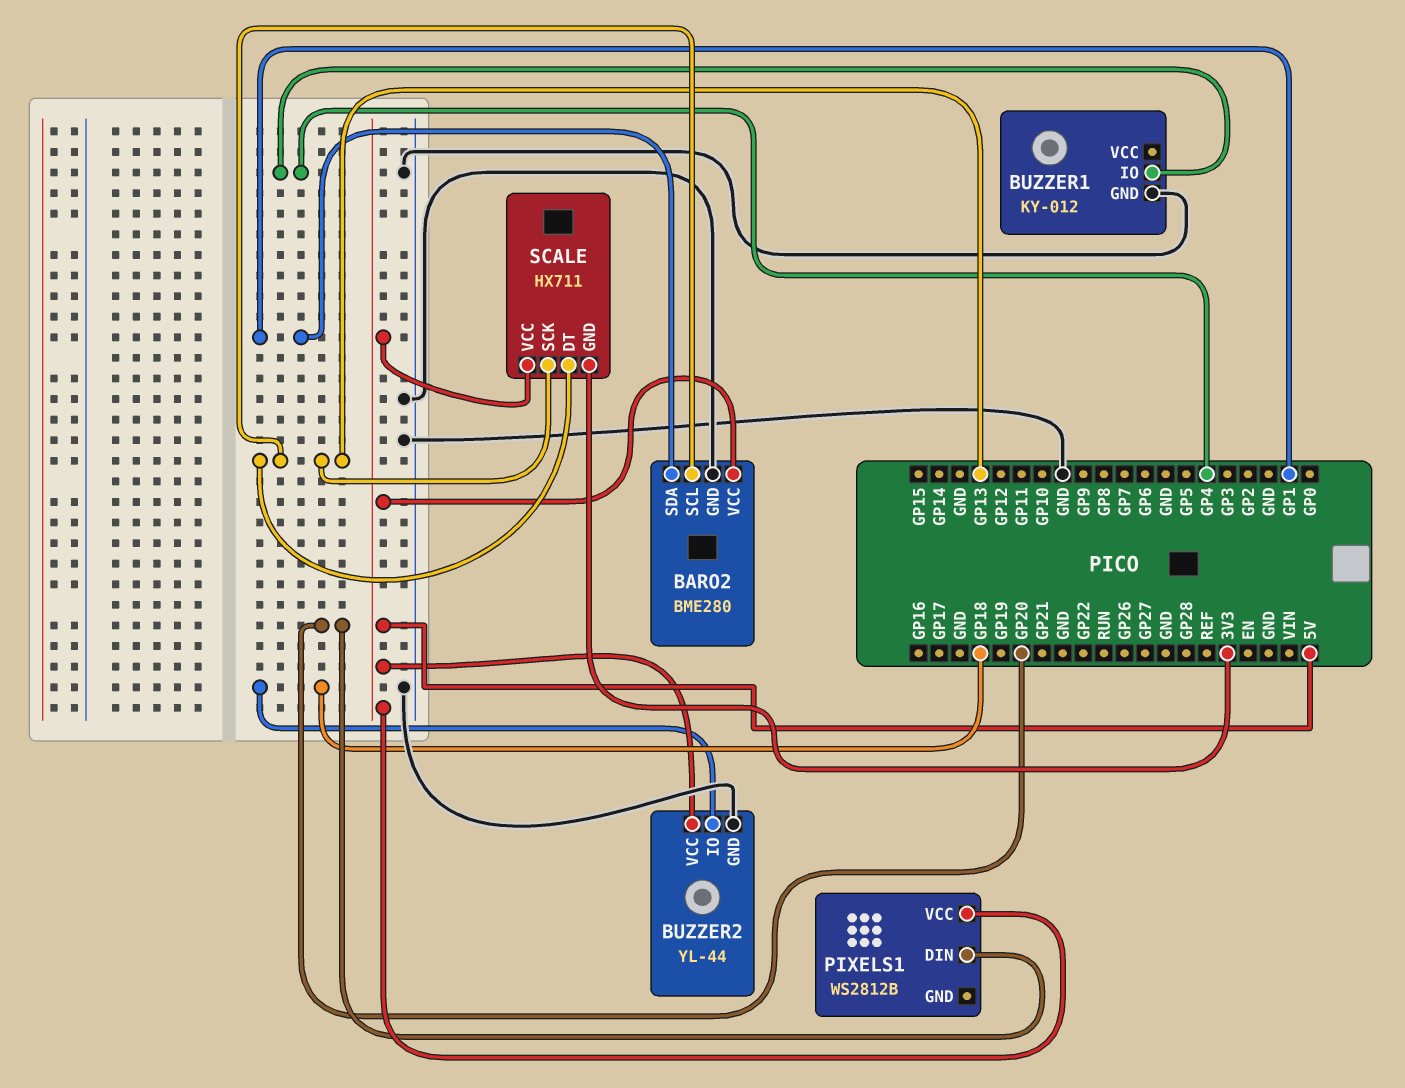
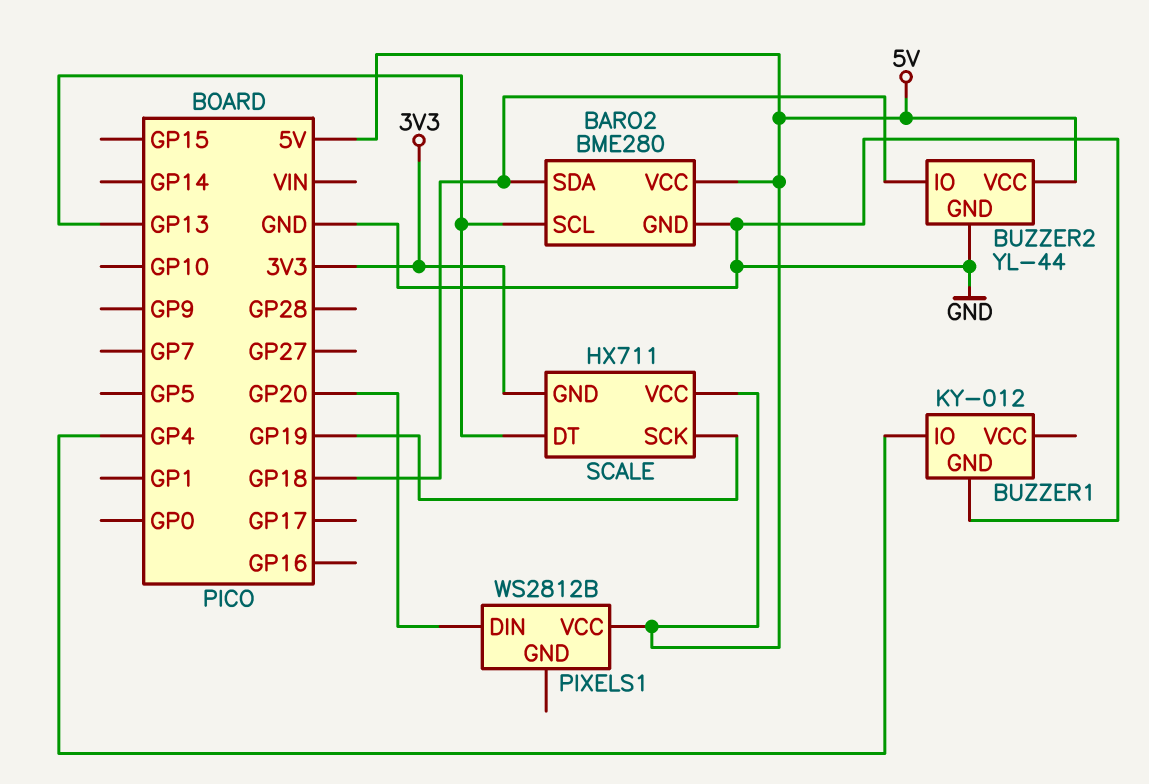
BARO2 pin SDA: GP1 -> GP18
SCALE pin SCK: GP13 -> GP19

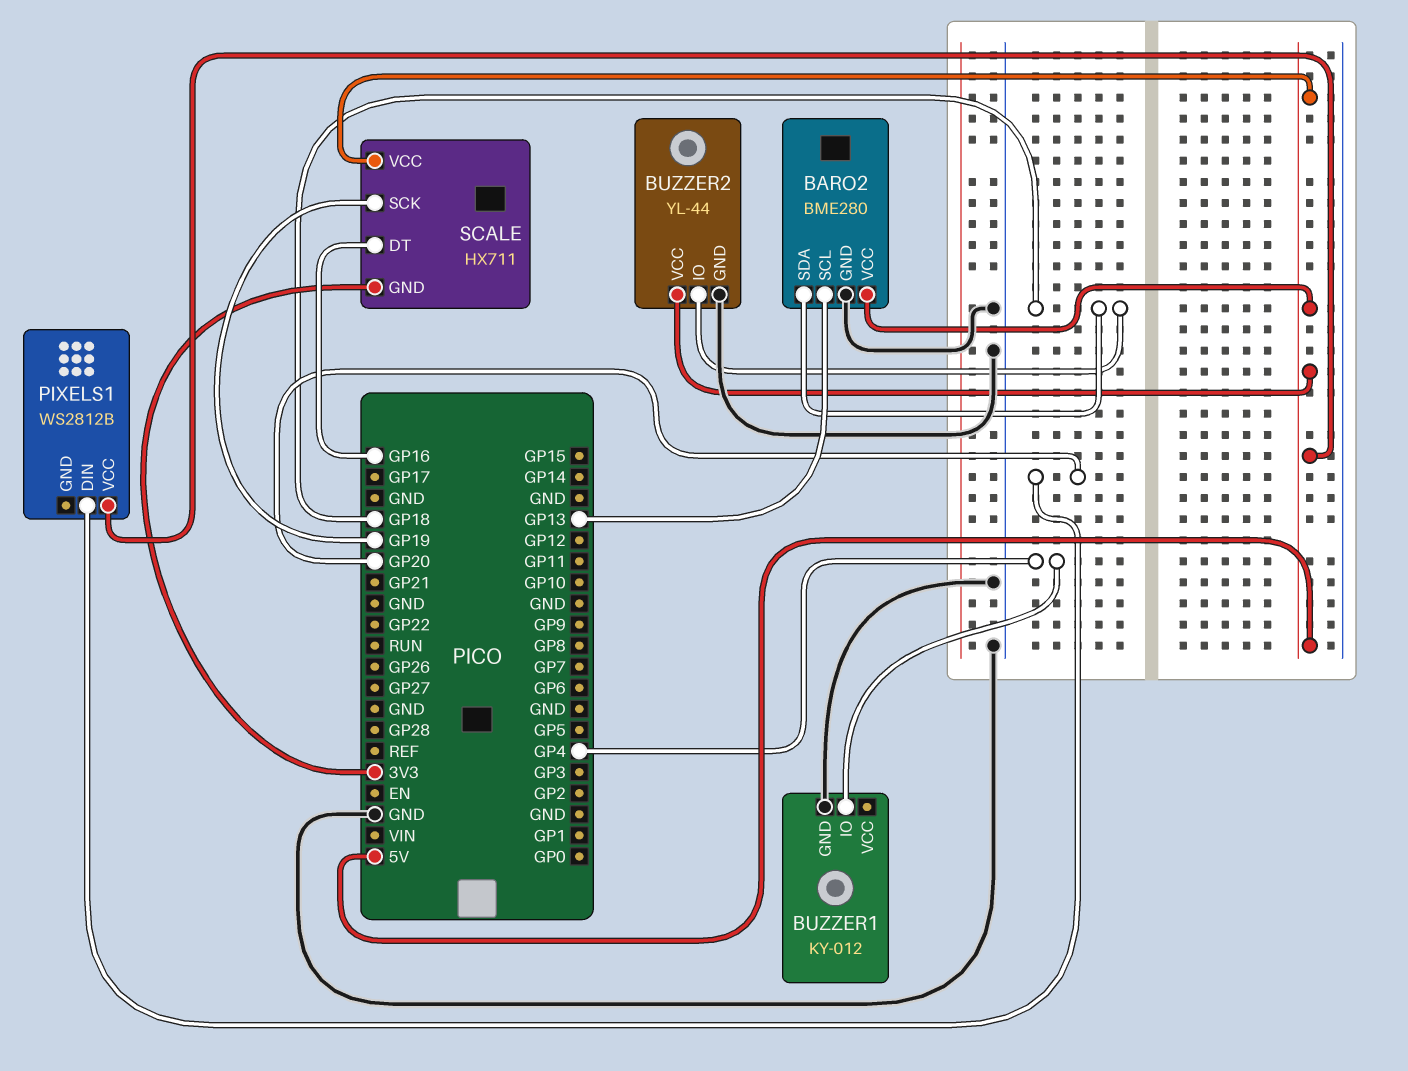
SCALE pin DT: GP13 -> GP16

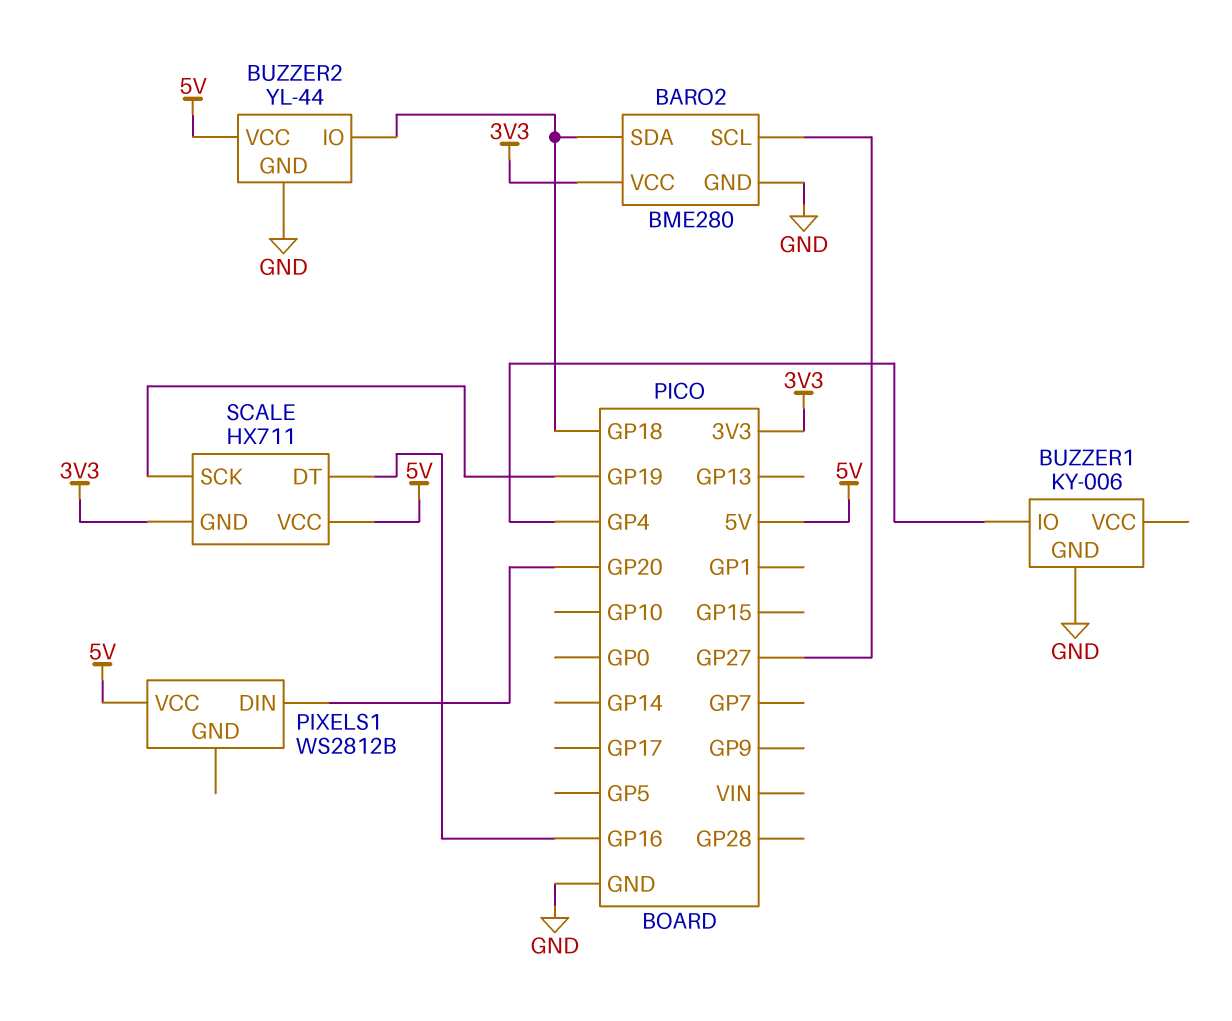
BARO2 pin SCL: GP13 -> GP27
BARO2 pin VCC: 5V -> 3V3
BUZZER1: KY-012 -> KY-006

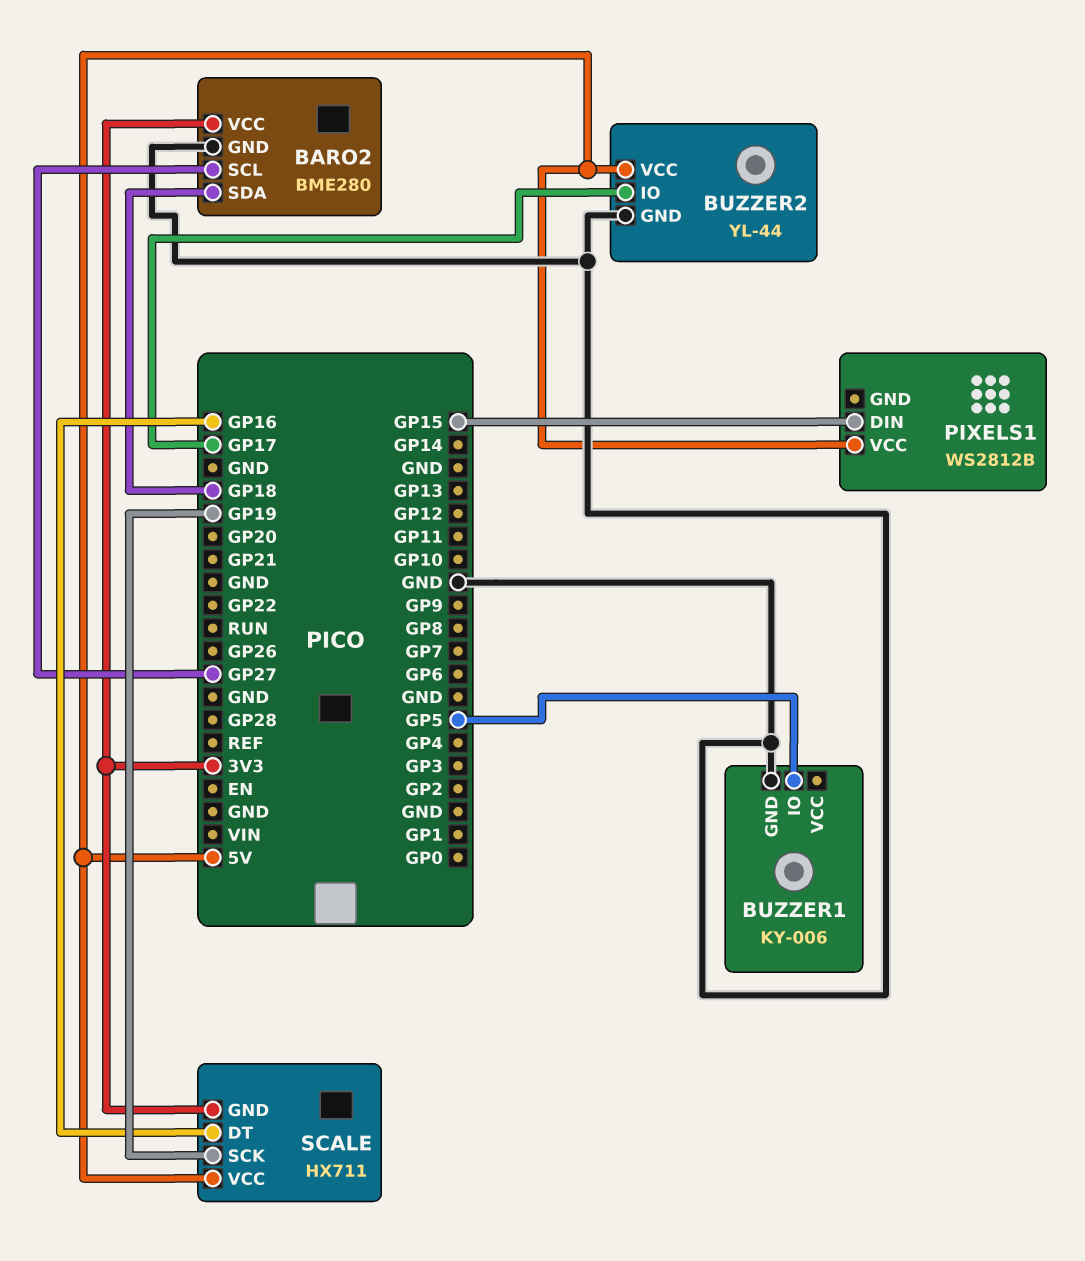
BUZZER1 pin IO: GP4 -> GP5
BUZZER2 pin IO: GP18 -> GP17
PIXELS1 pin DIN: GP20 -> GP15

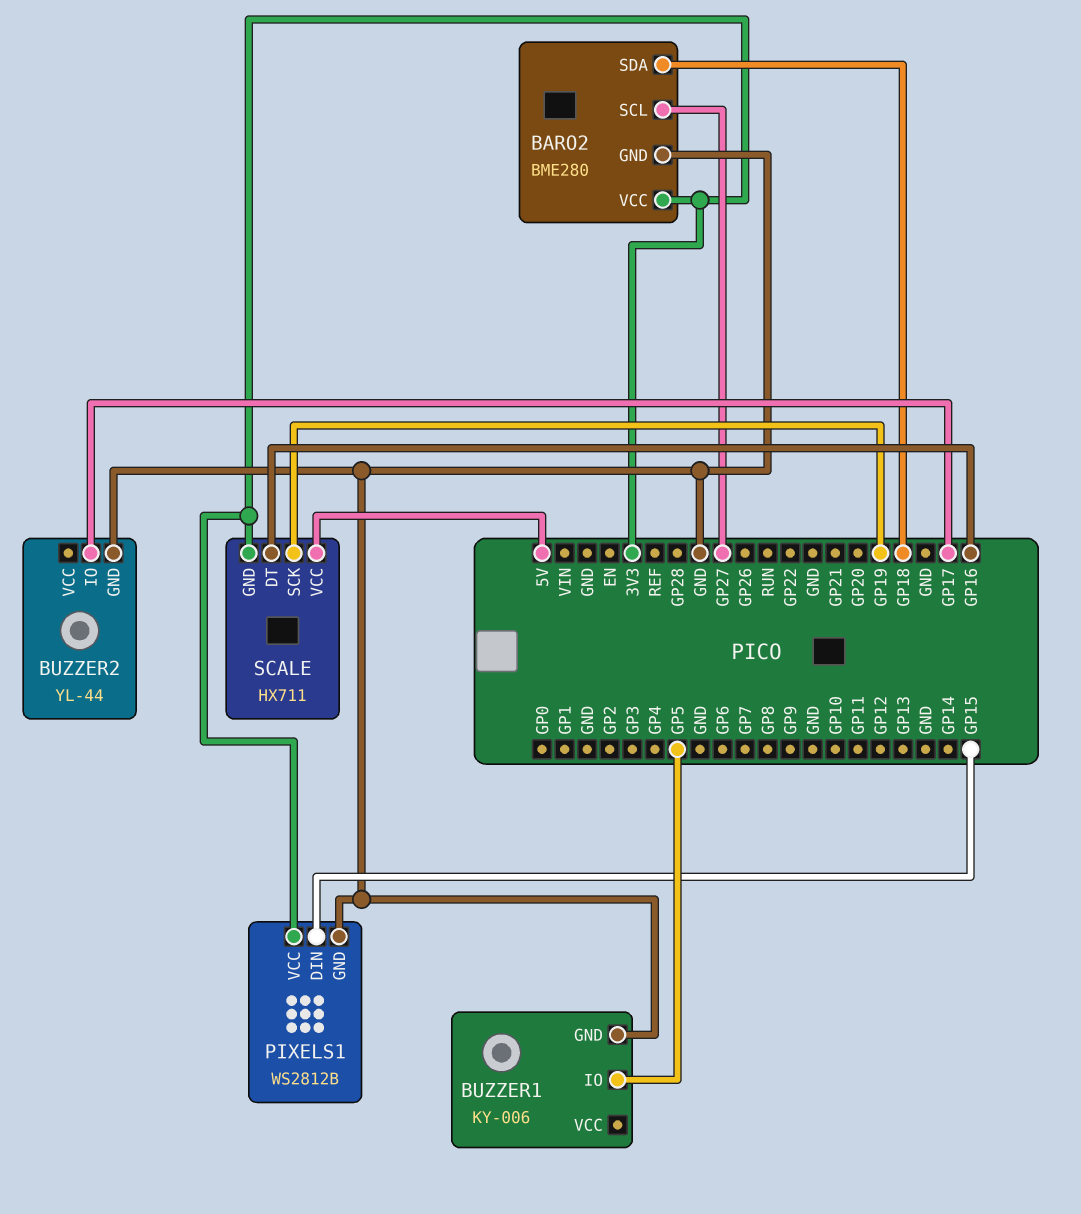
BUZZER2 pin VCC: 5V -> none
PIXELS1 pin GND: none -> GND
PIXELS1 pin VCC: 5V -> 3V3

